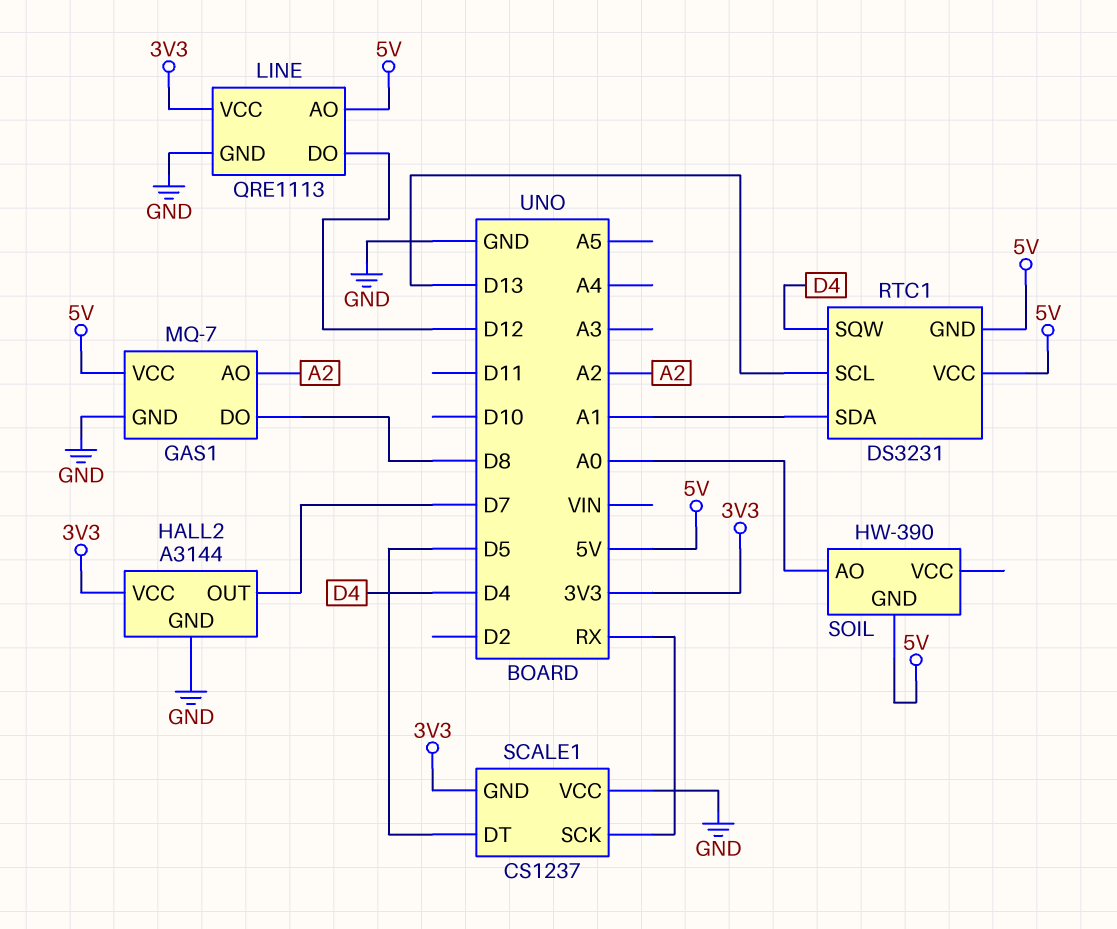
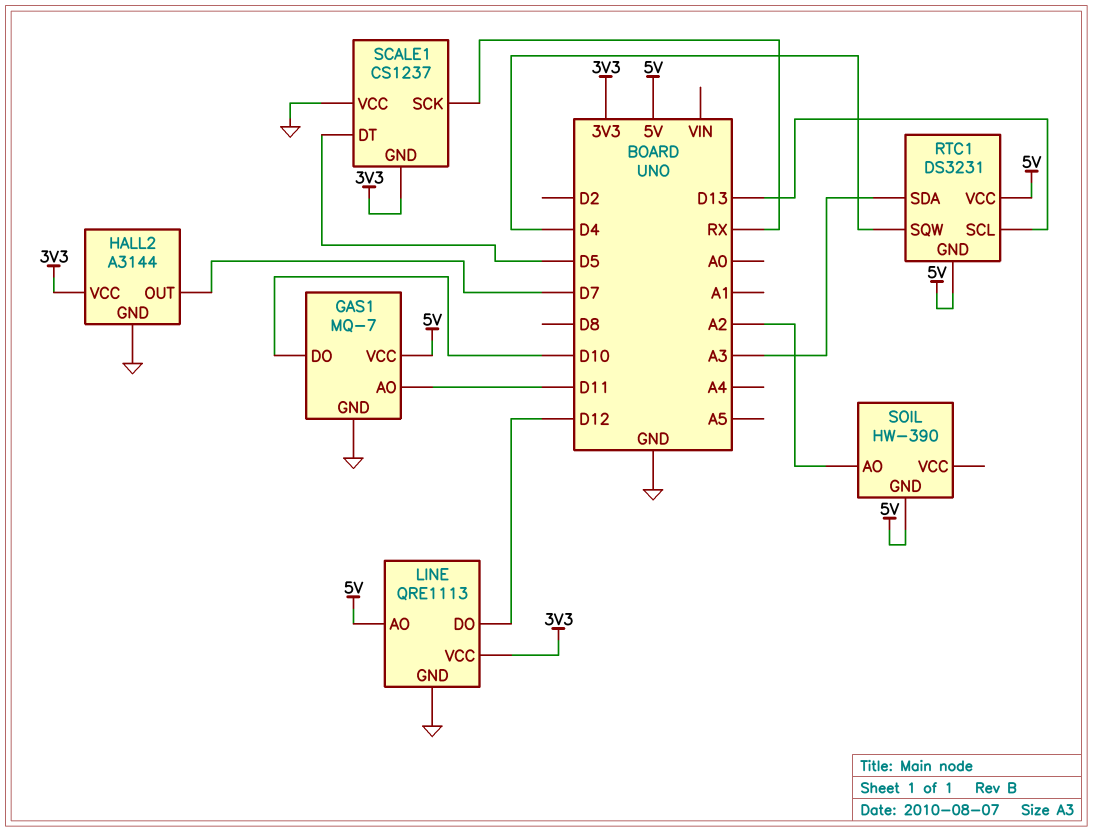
GAS1 pin AO: A2 -> D11
GAS1 pin DO: D8 -> D10
RTC1 pin SDA: A1 -> A3
SOIL pin AO: A0 -> A2

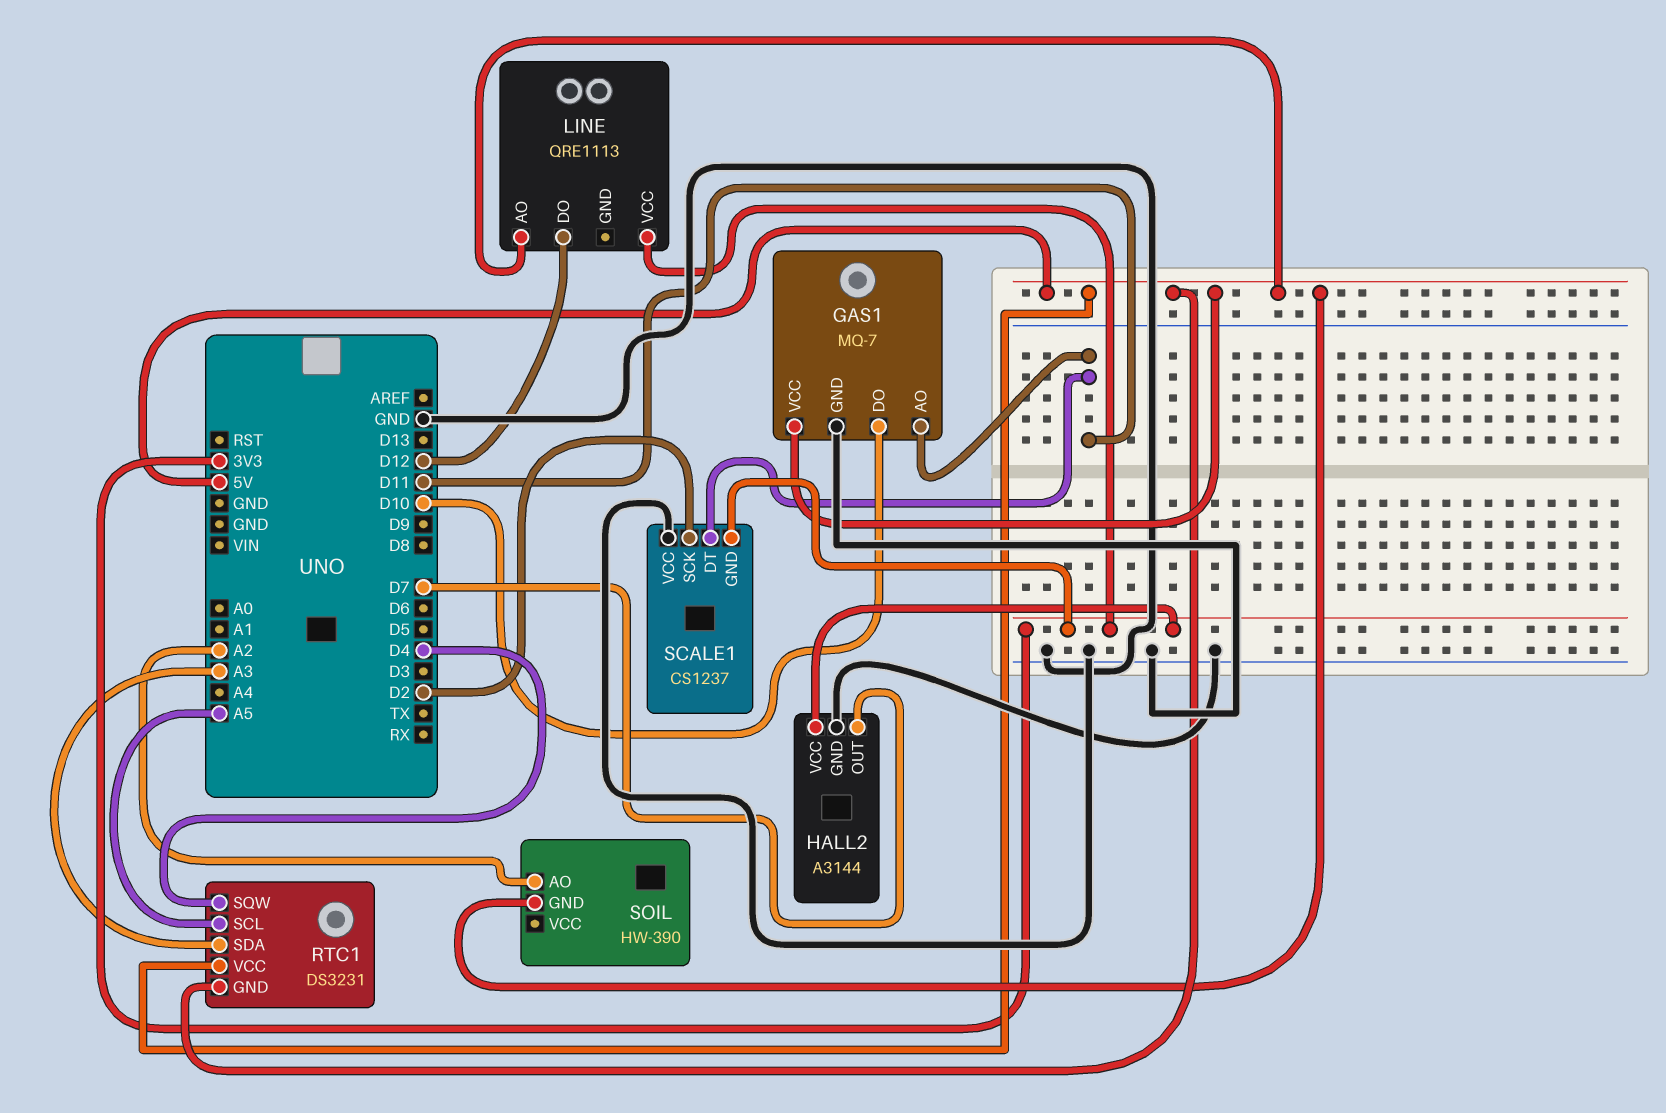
LINE pin GND: GND -> none
RTC1 pin SCL: D13 -> A5
SCALE1 pin DT: D5 -> D11
SCALE1 pin SCK: RX -> D2

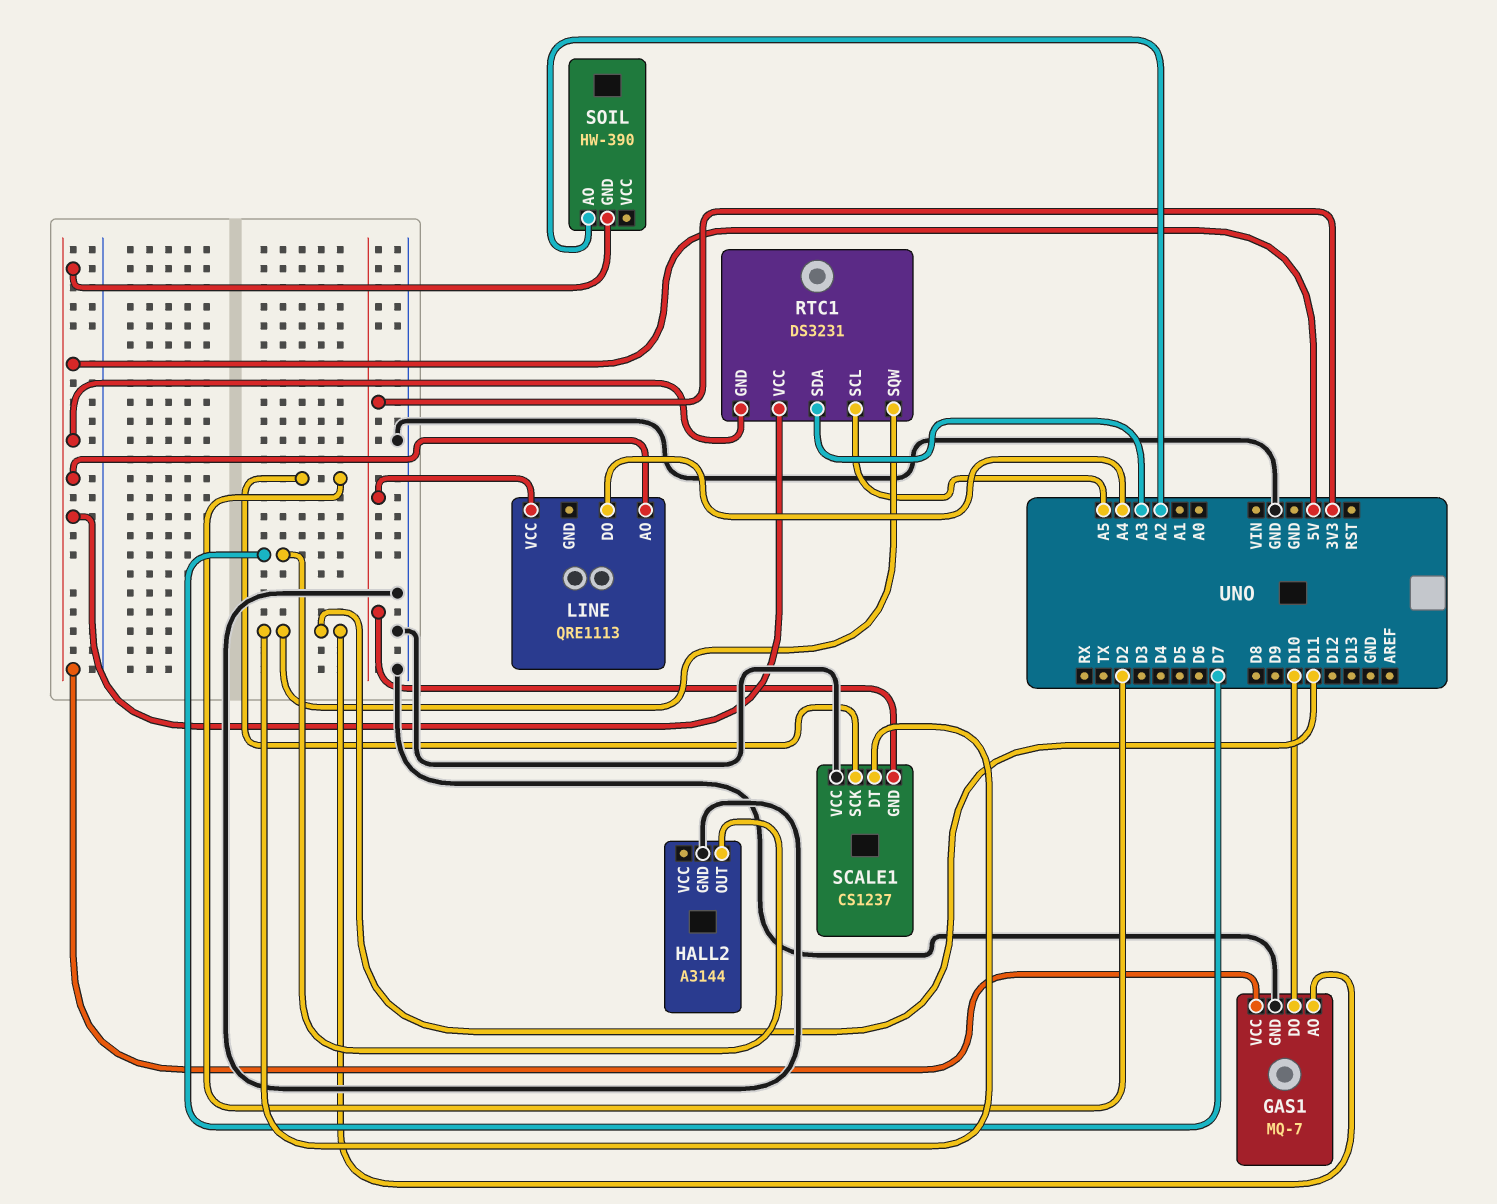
HALL2 pin VCC: 3V3 -> none
LINE pin DO: D12 -> A4
RTC1 pin SQW: D4 -> D11

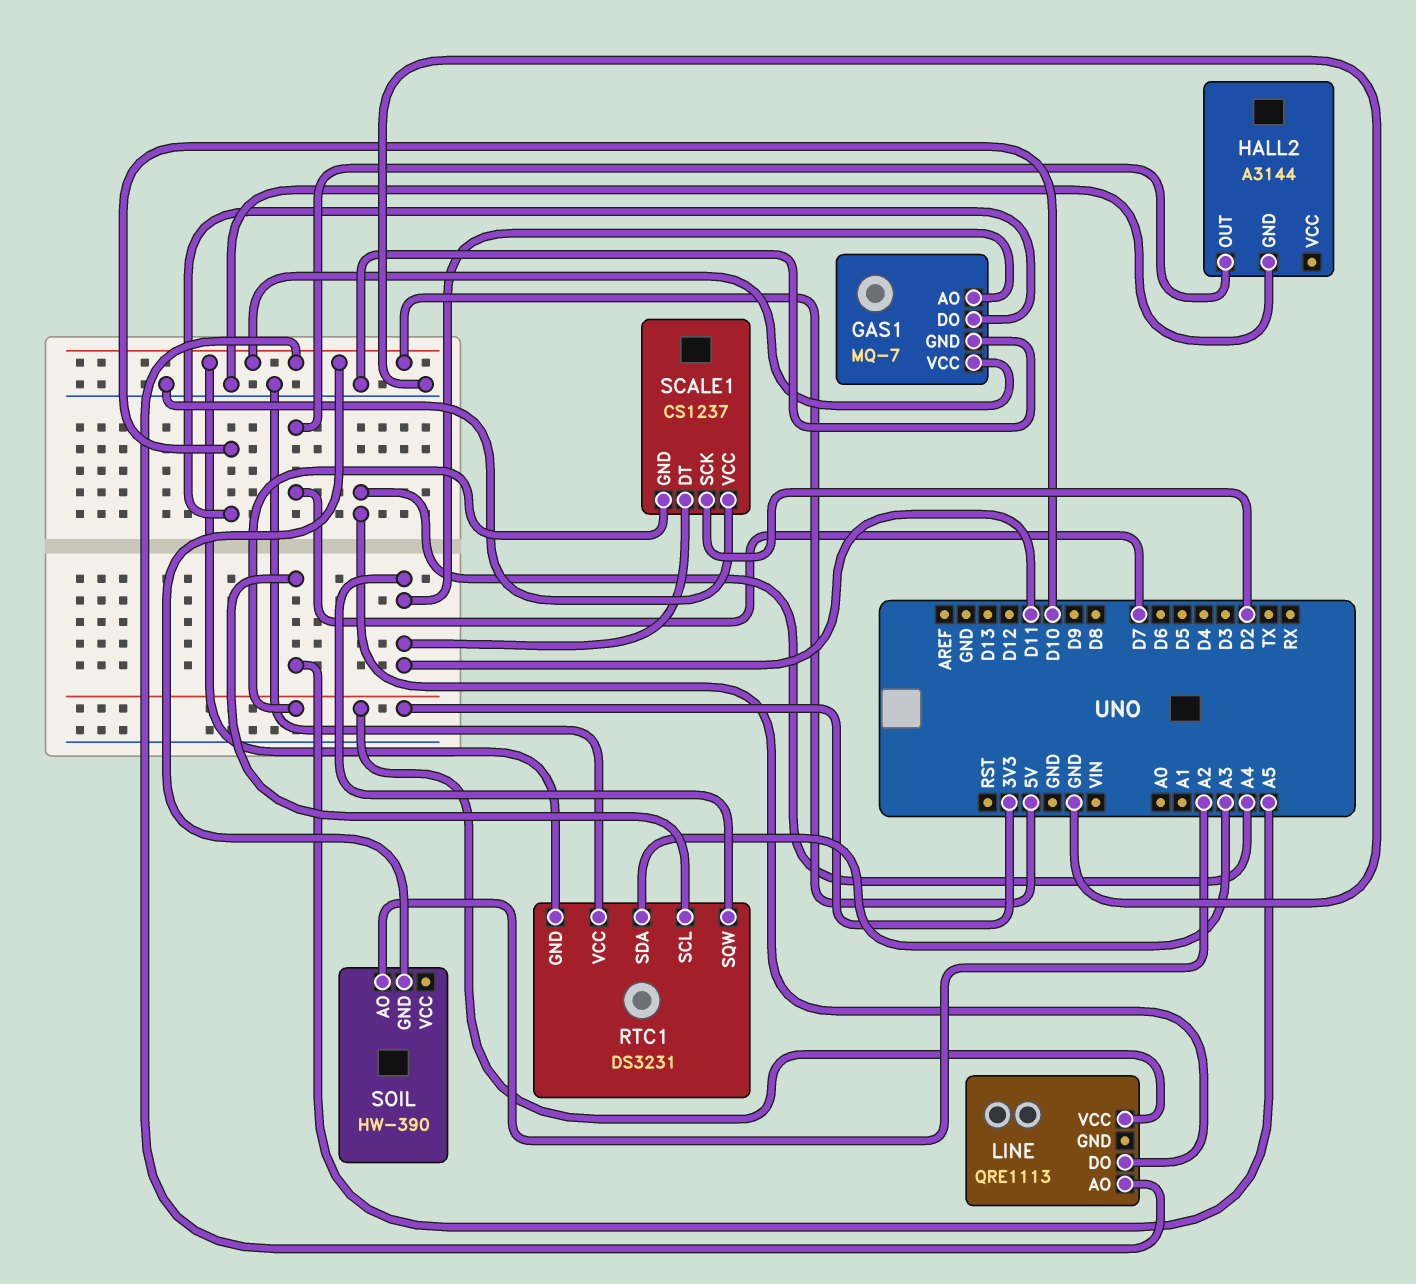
RTC1 pin VCC: 5V -> GND

